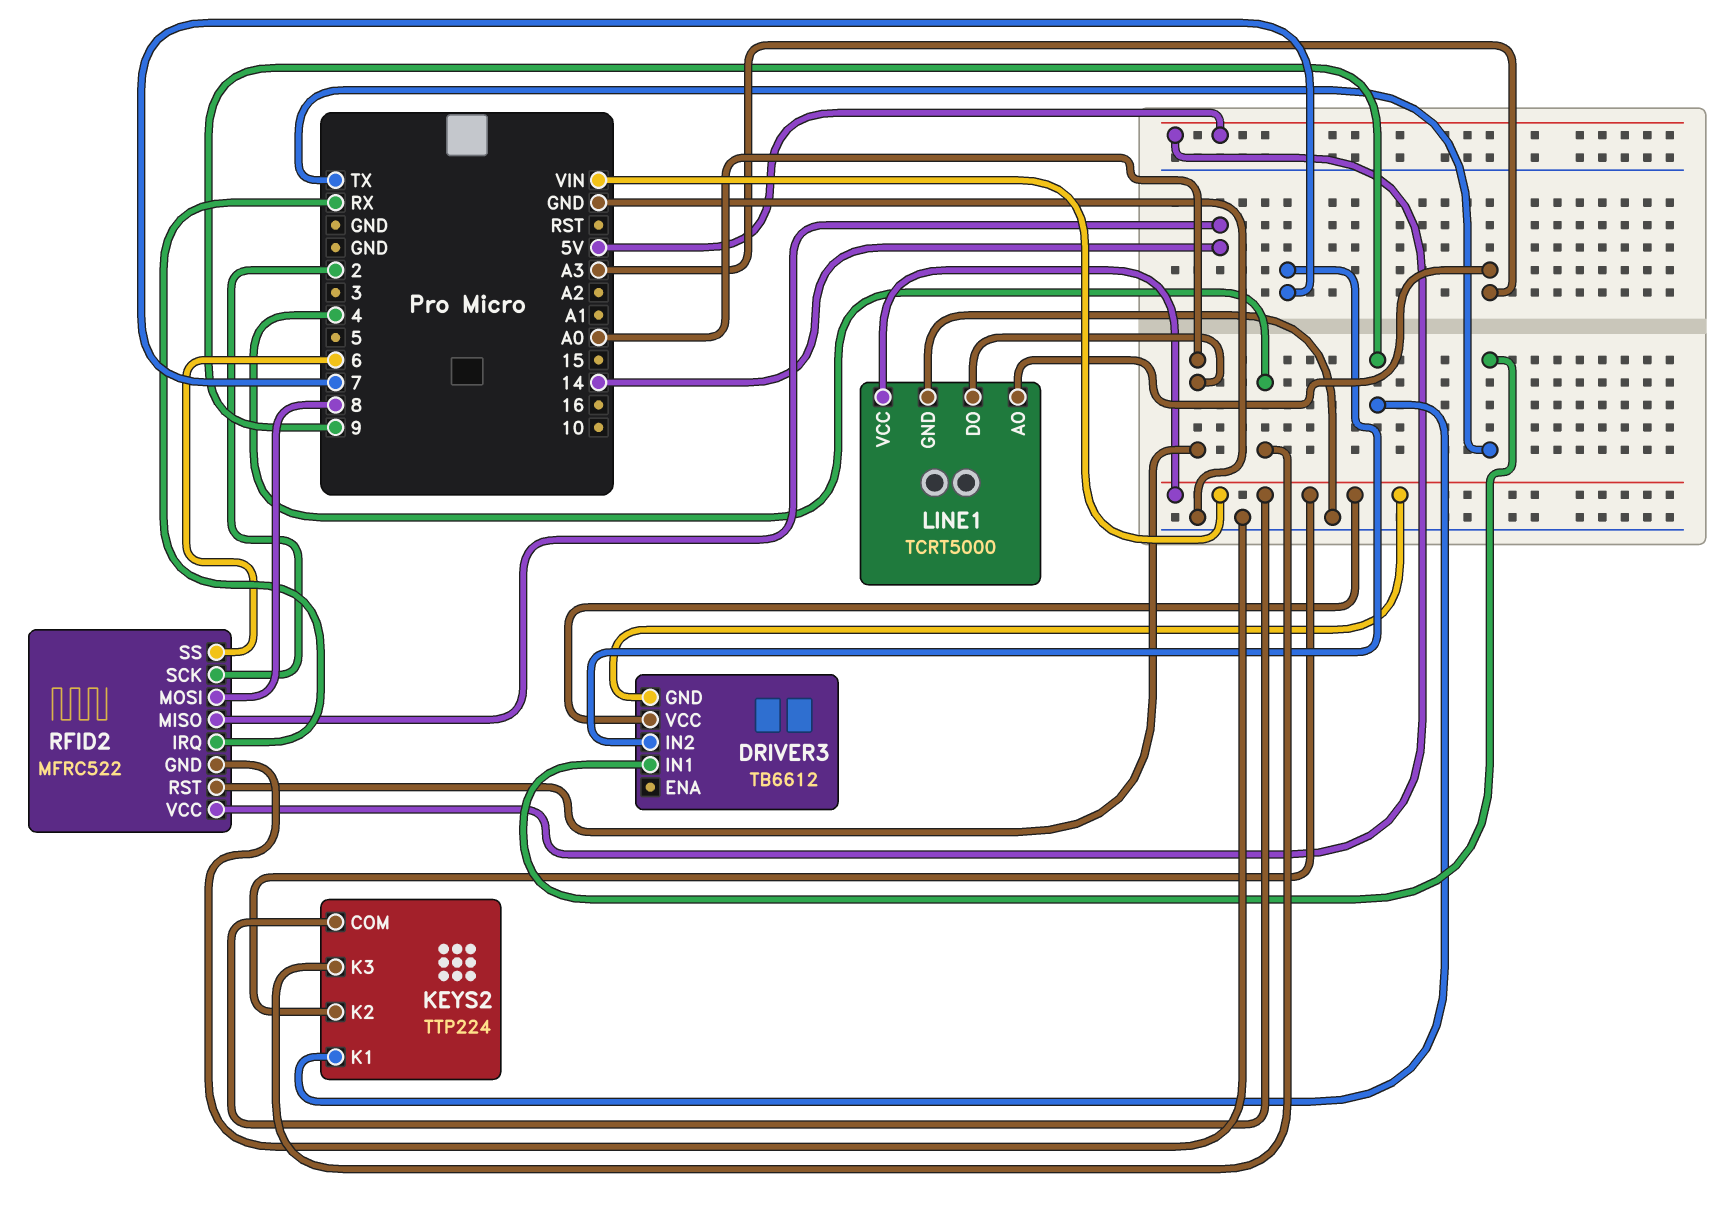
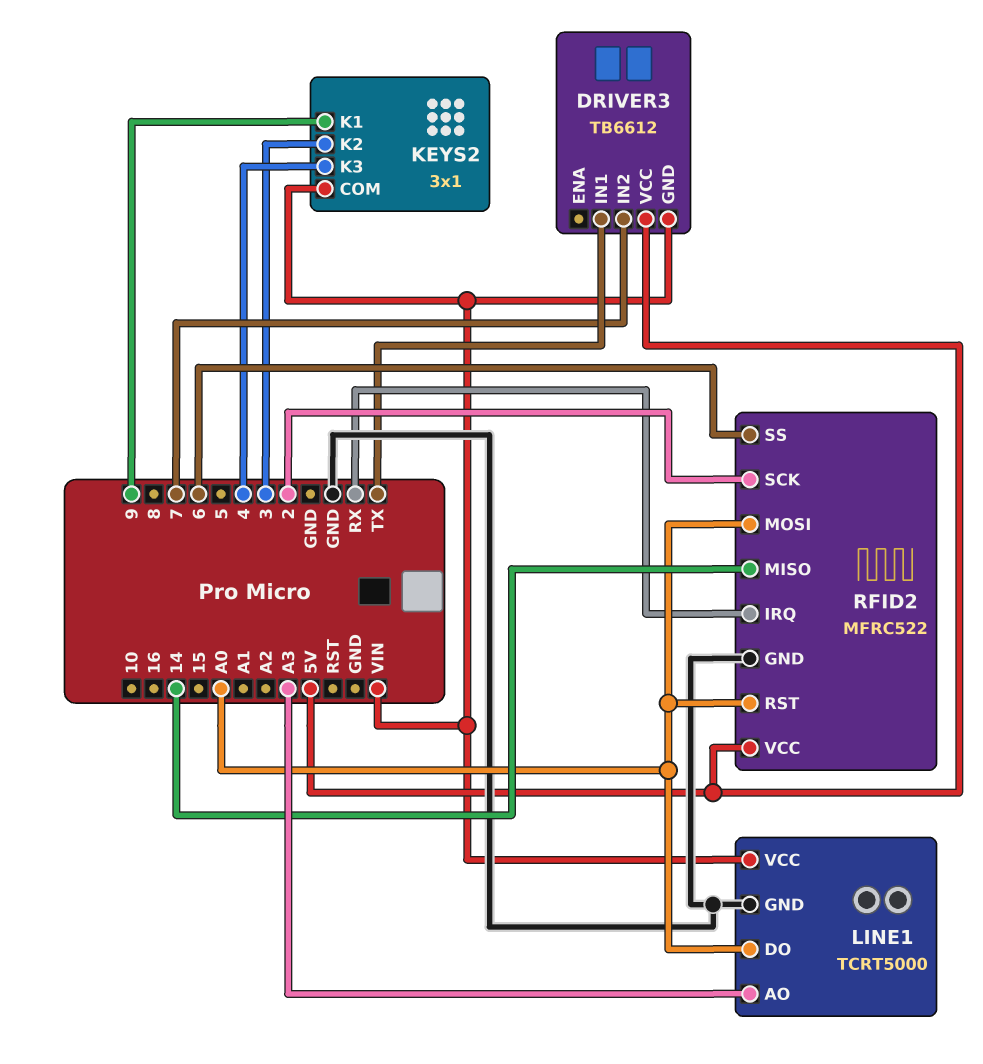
DRIVER3 pin VCC: VIN -> 5V
KEYS2: TTP224 -> 3x1
KEYS2 pin K2: VIN -> 3
RFID2 pin MOSI: 8 -> A0

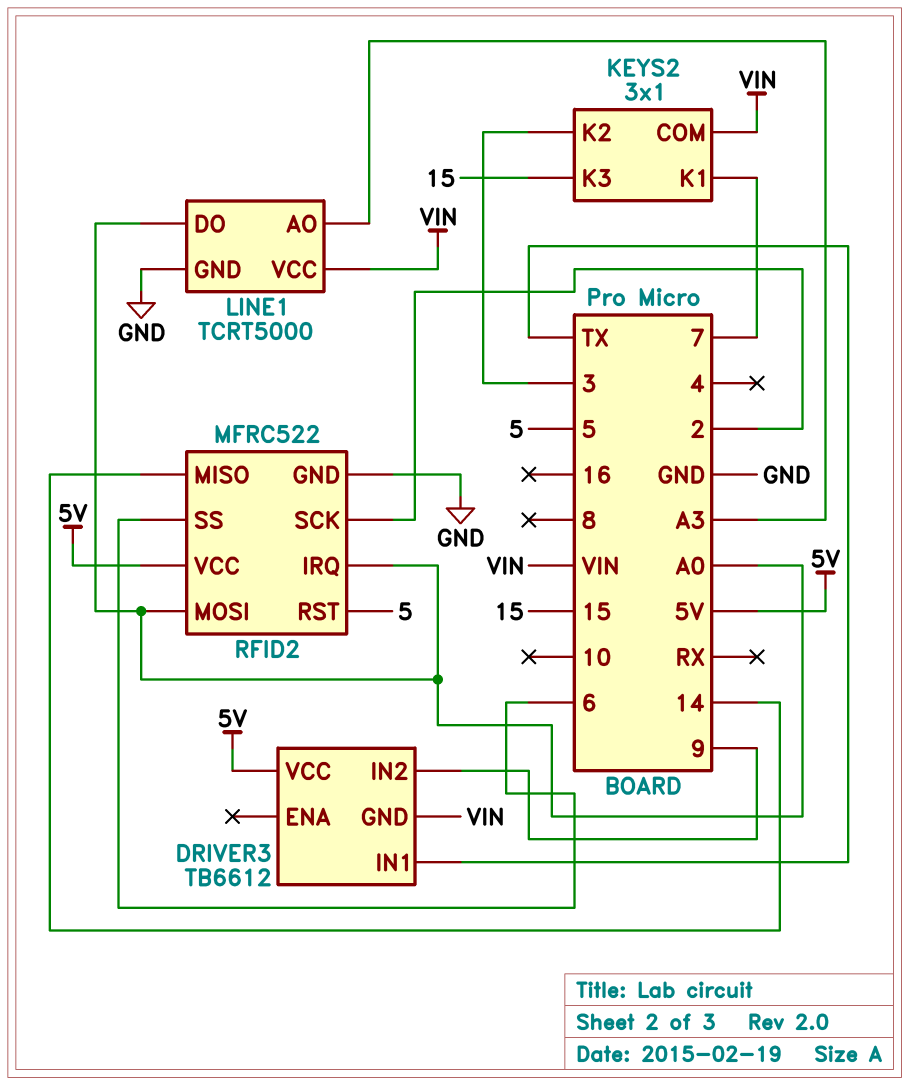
DRIVER3 pin IN2: 7 -> 9
KEYS2 pin K1: 9 -> 7
KEYS2 pin K3: 4 -> 15
RFID2 pin IRQ: RX -> A0
RFID2 pin RST: A0 -> 5

